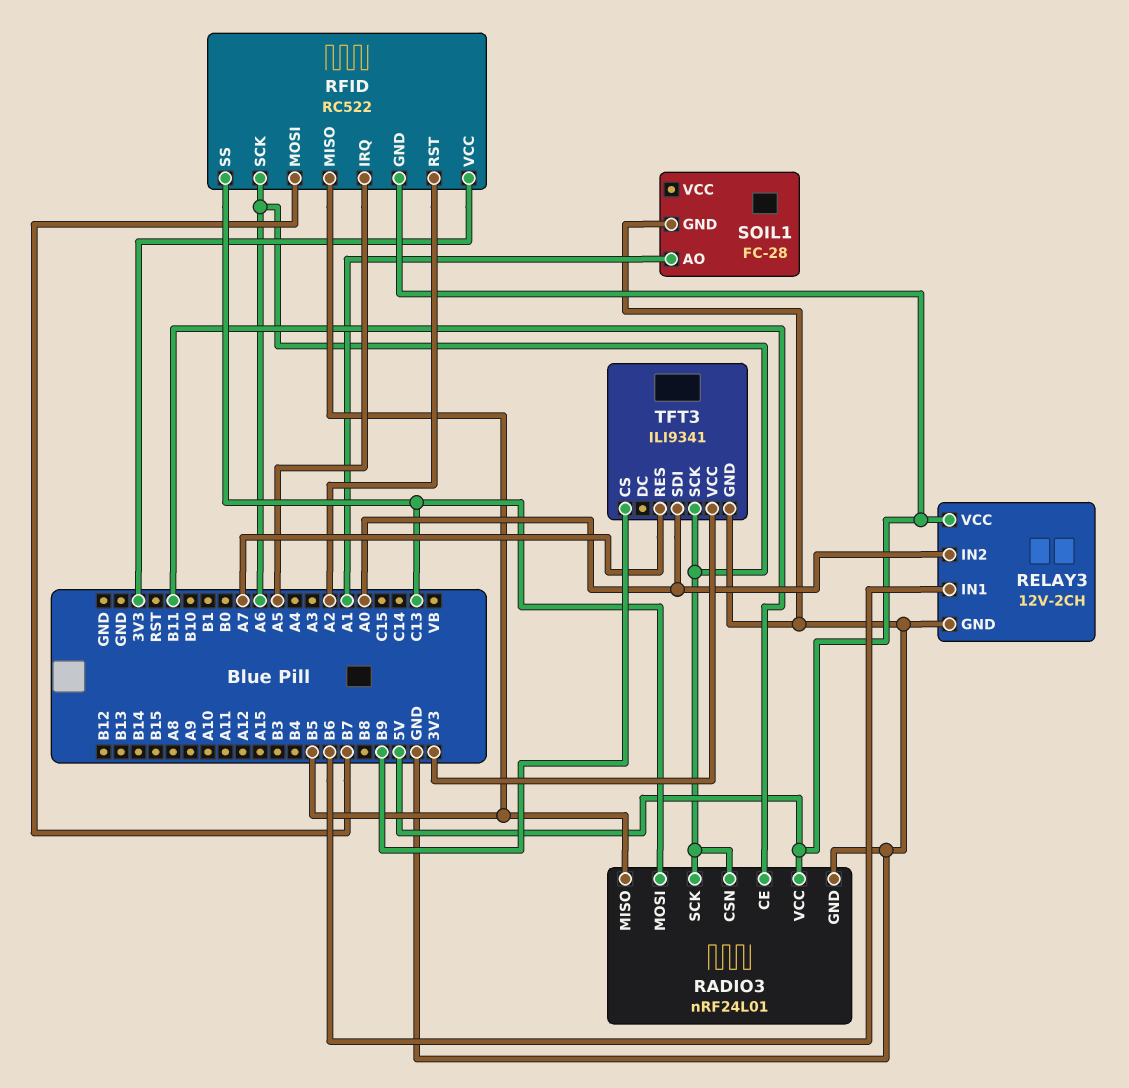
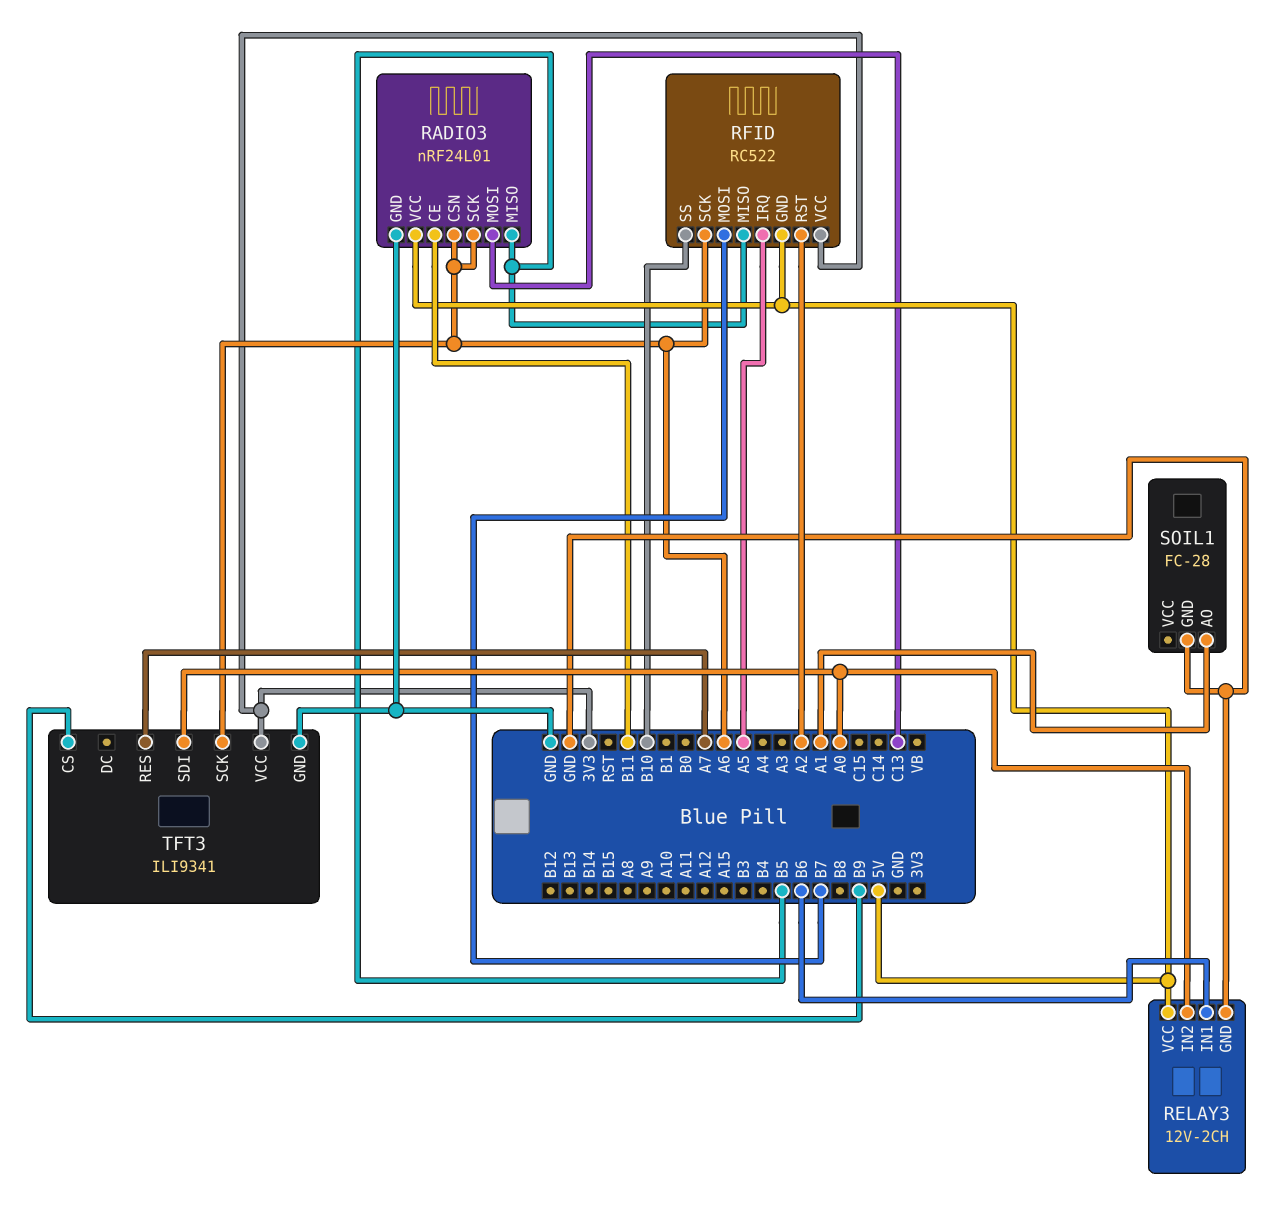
RFID pin SS: C13 -> B10

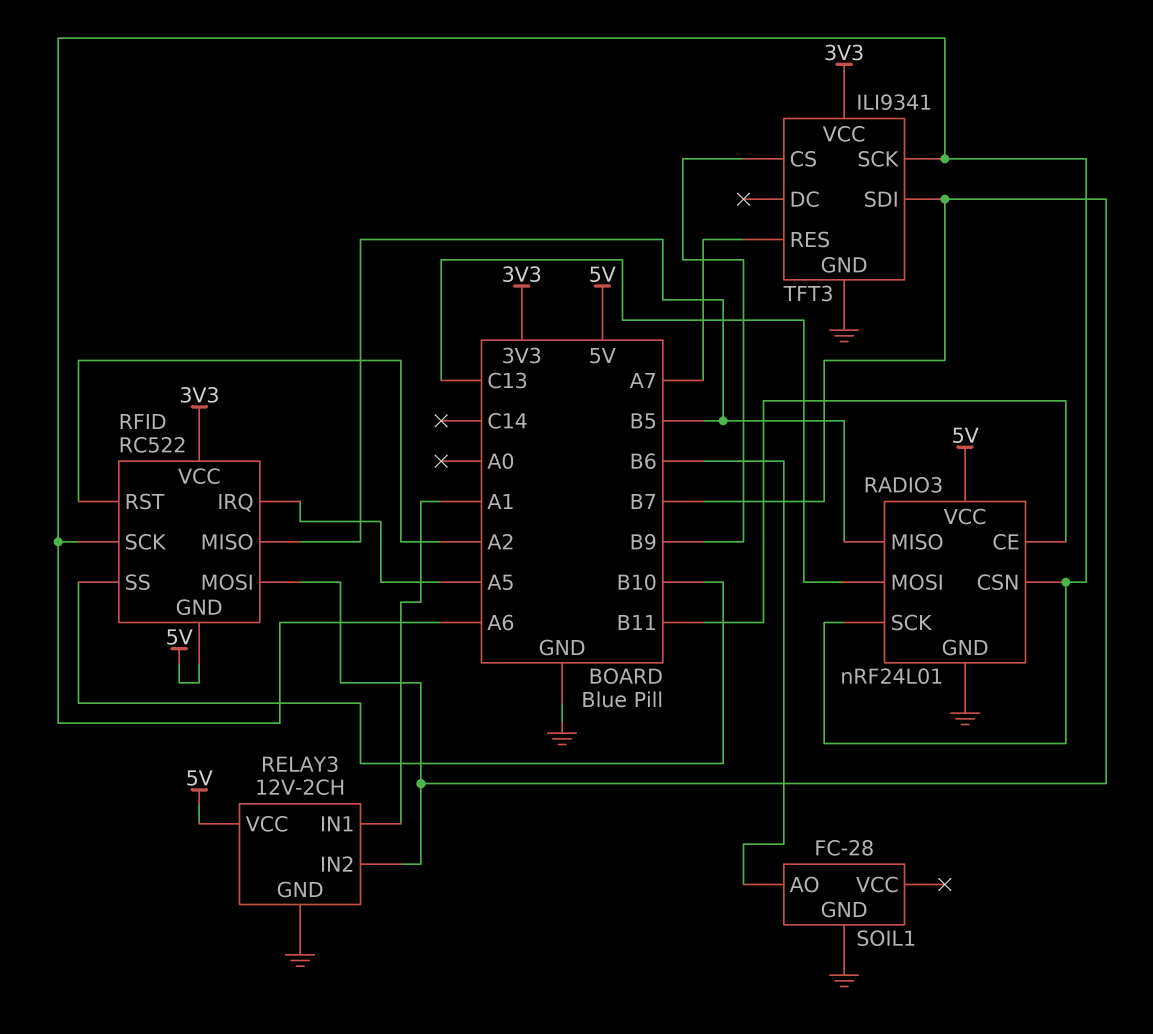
RELAY3 pin IN1: B6 -> A1
RELAY3 pin IN2: A0 -> B7
SOIL1 pin AO: A1 -> B6
TFT3 pin SDI: A0 -> B7

